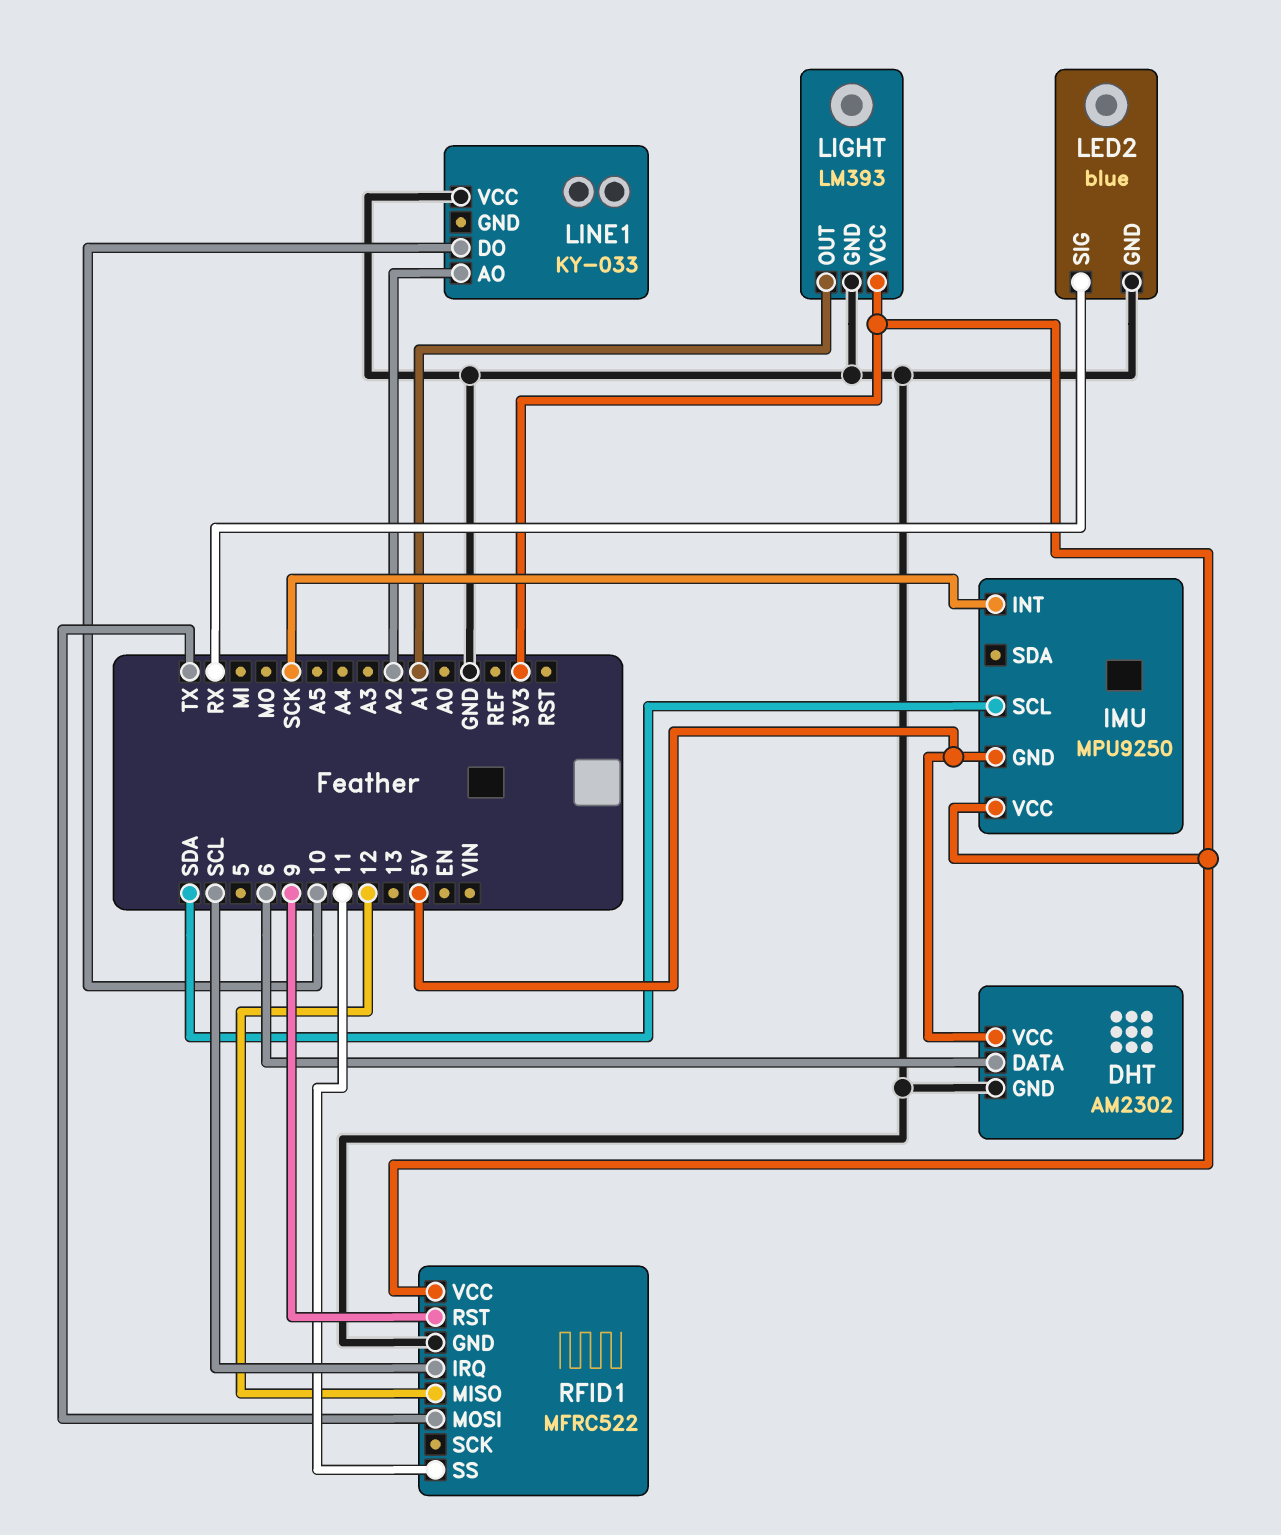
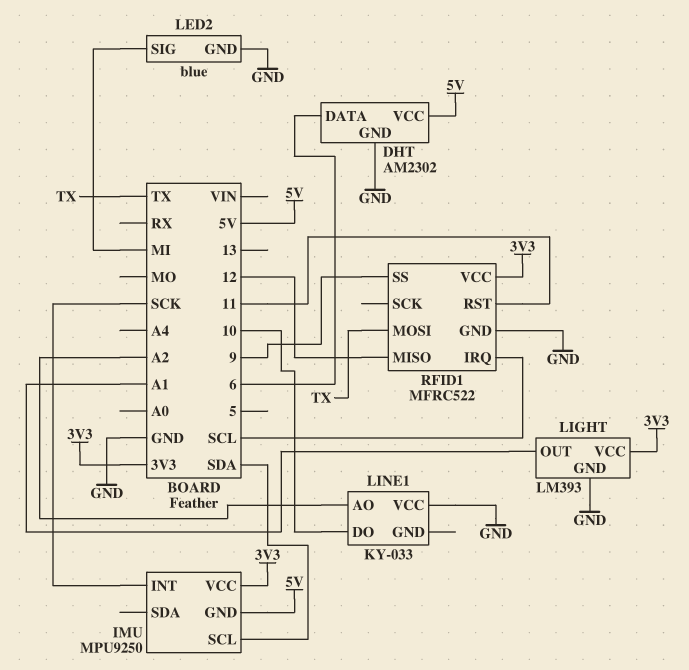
LED2 pin SIG: RX -> MI
RFID1 pin RST: 9 -> 11
RFID1 pin SS: 11 -> 9

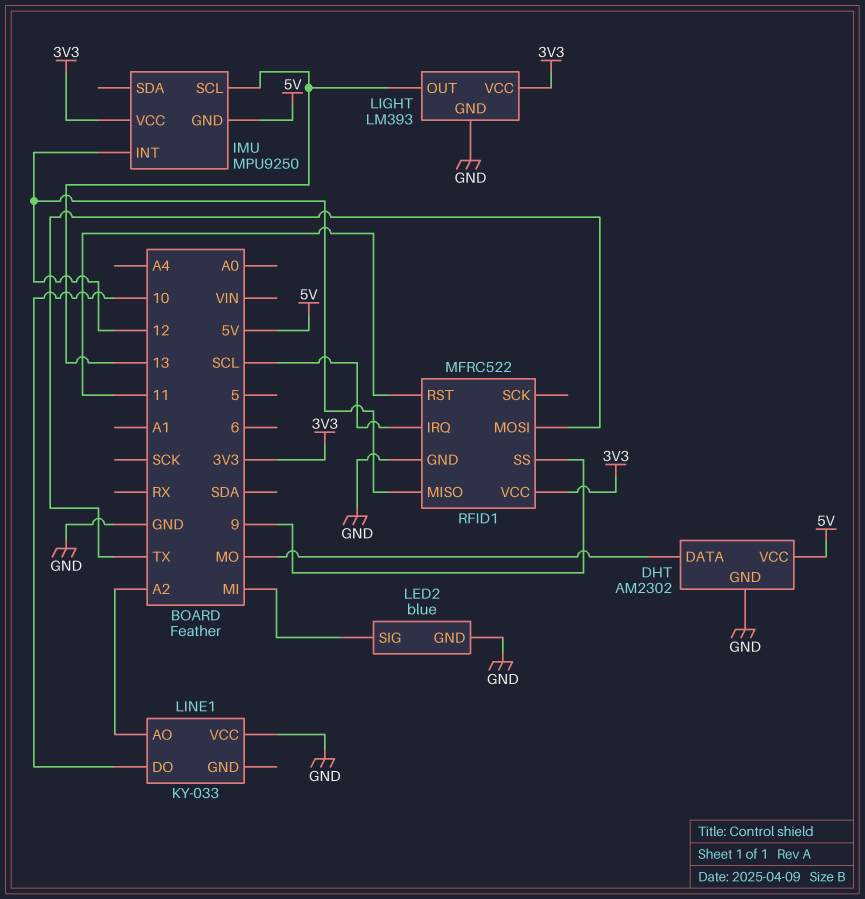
DHT pin DATA: 6 -> MO
IMU pin INT: SCK -> 12
IMU pin SCL: SDA -> 13
LIGHT pin OUT: A1 -> 13

